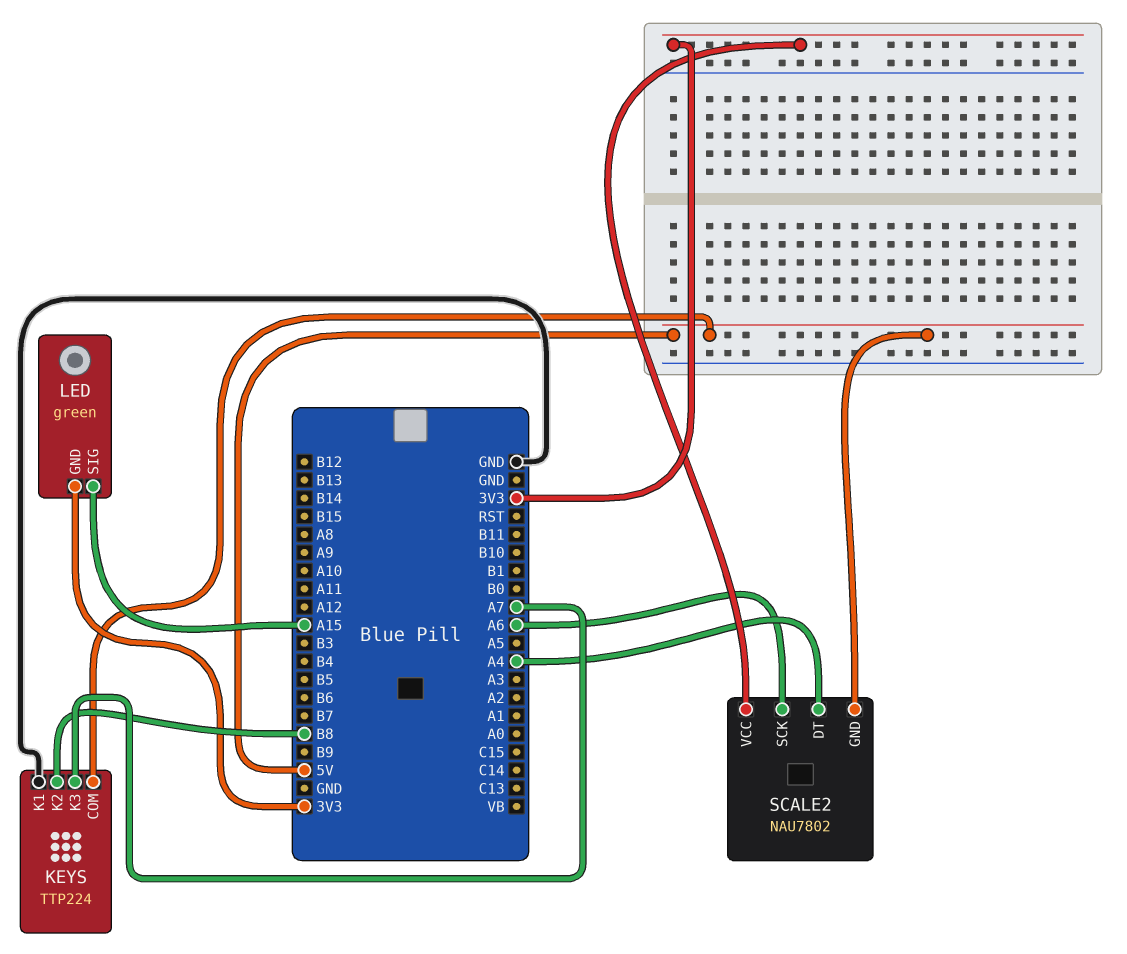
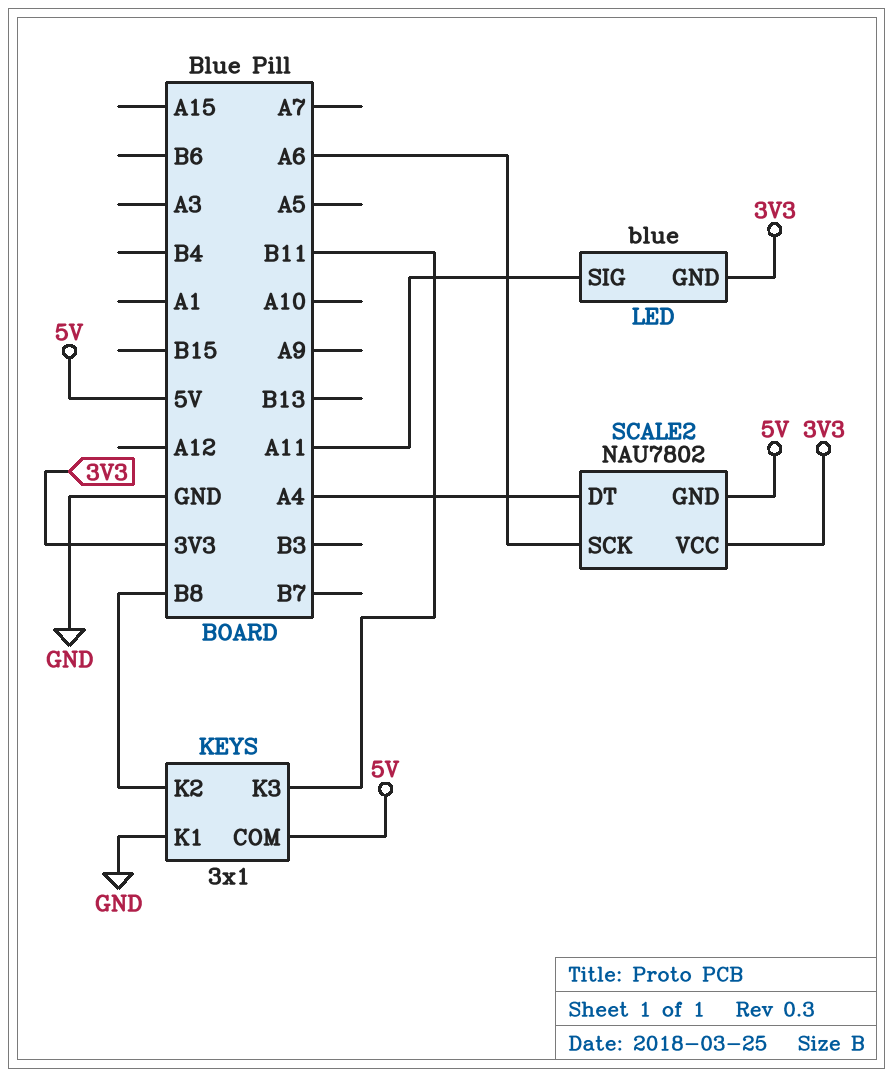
KEYS: TTP224 -> 3x1
KEYS pin K3: A7 -> B11
LED: green -> blue
LED pin SIG: A15 -> A11

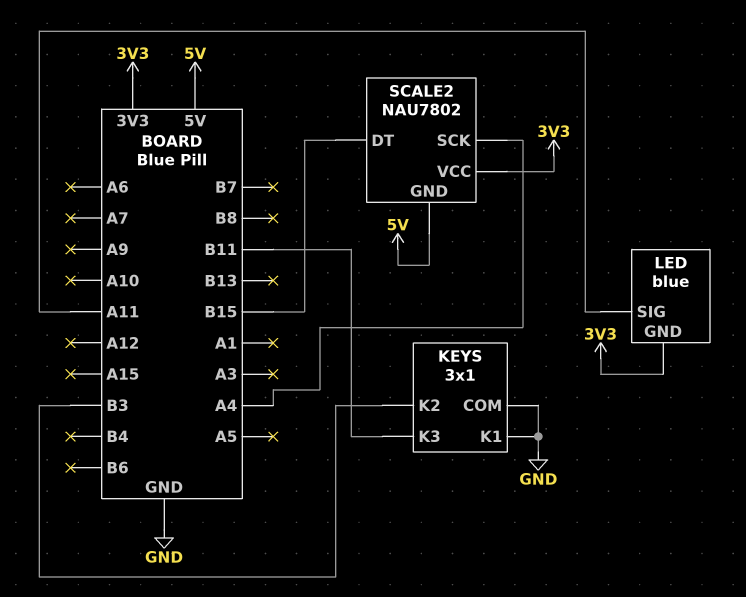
KEYS pin COM: 5V -> GND
KEYS pin K2: B8 -> B3
SCALE2 pin DT: A4 -> B15
SCALE2 pin SCK: A6 -> A4

